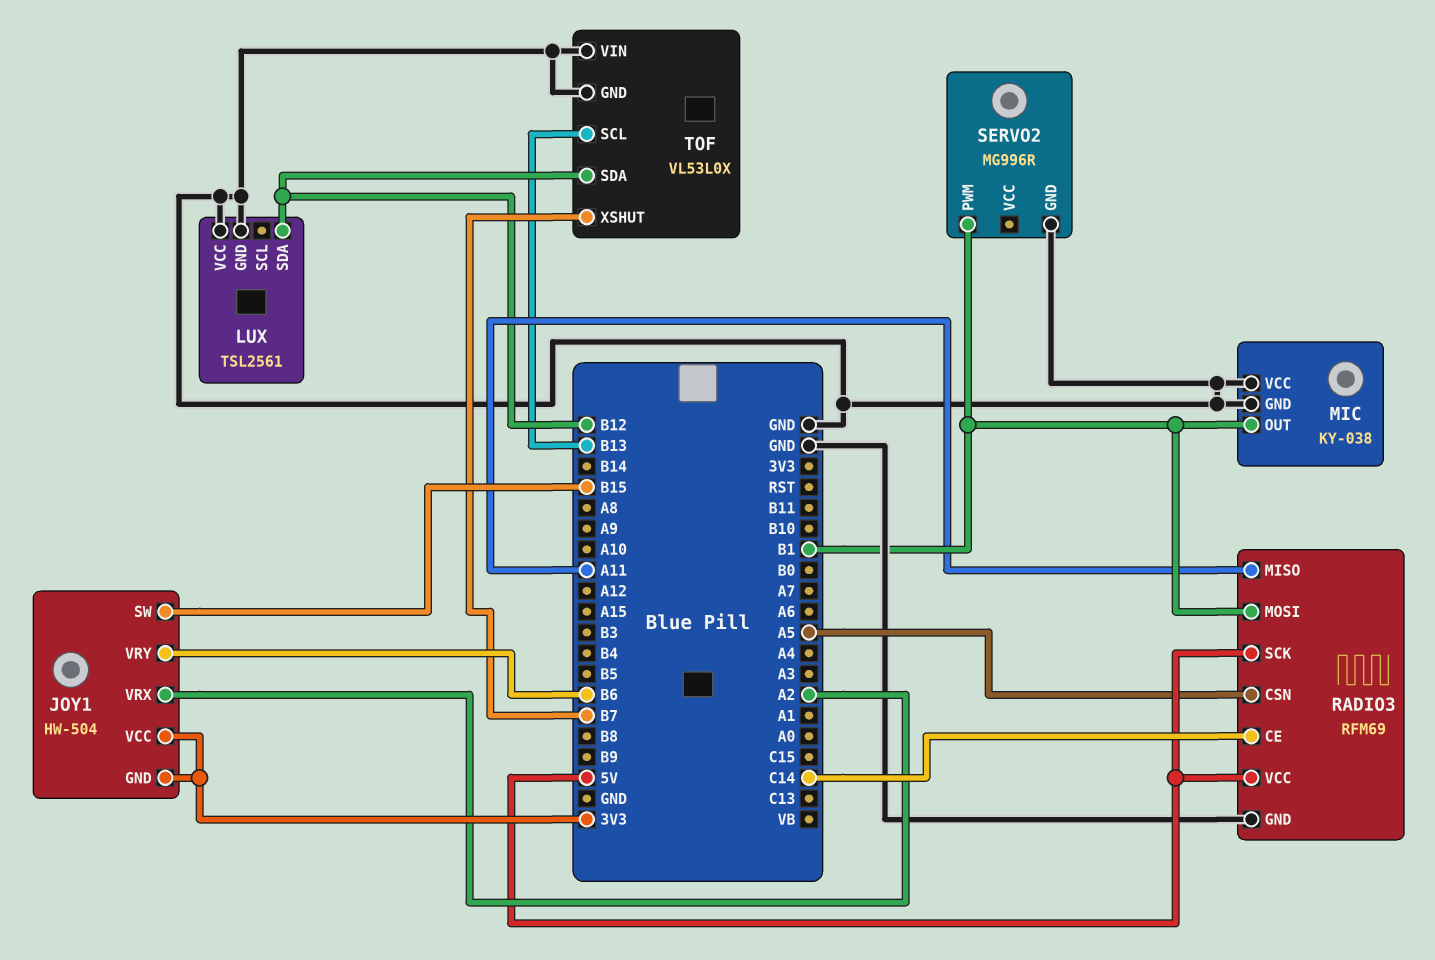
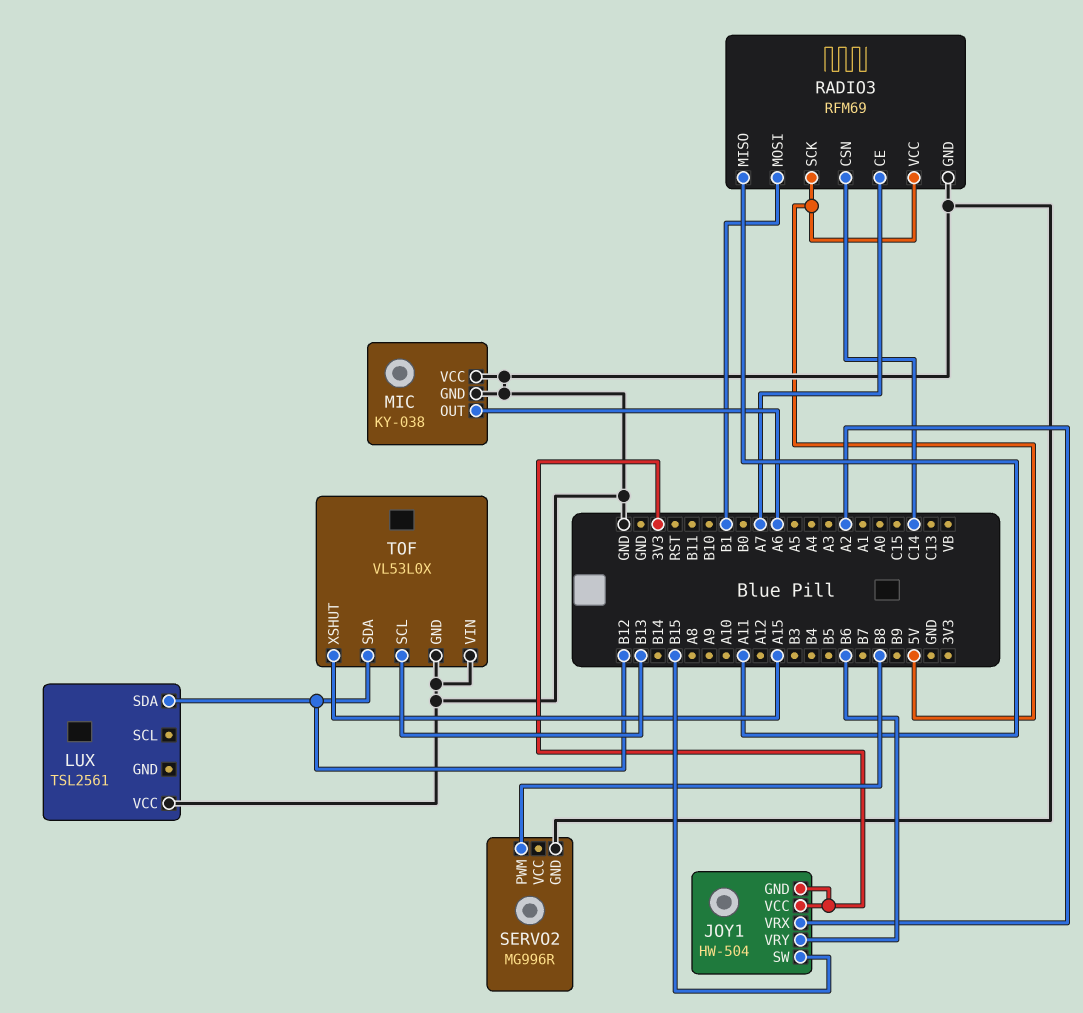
LUX pin GND: GND -> none
MIC pin OUT: B1 -> A6
RADIO3 pin CE: C14 -> A7
RADIO3 pin CSN: A5 -> C14
SERVO2 pin PWM: B1 -> B8
TOF pin XSHUT: B7 -> A15

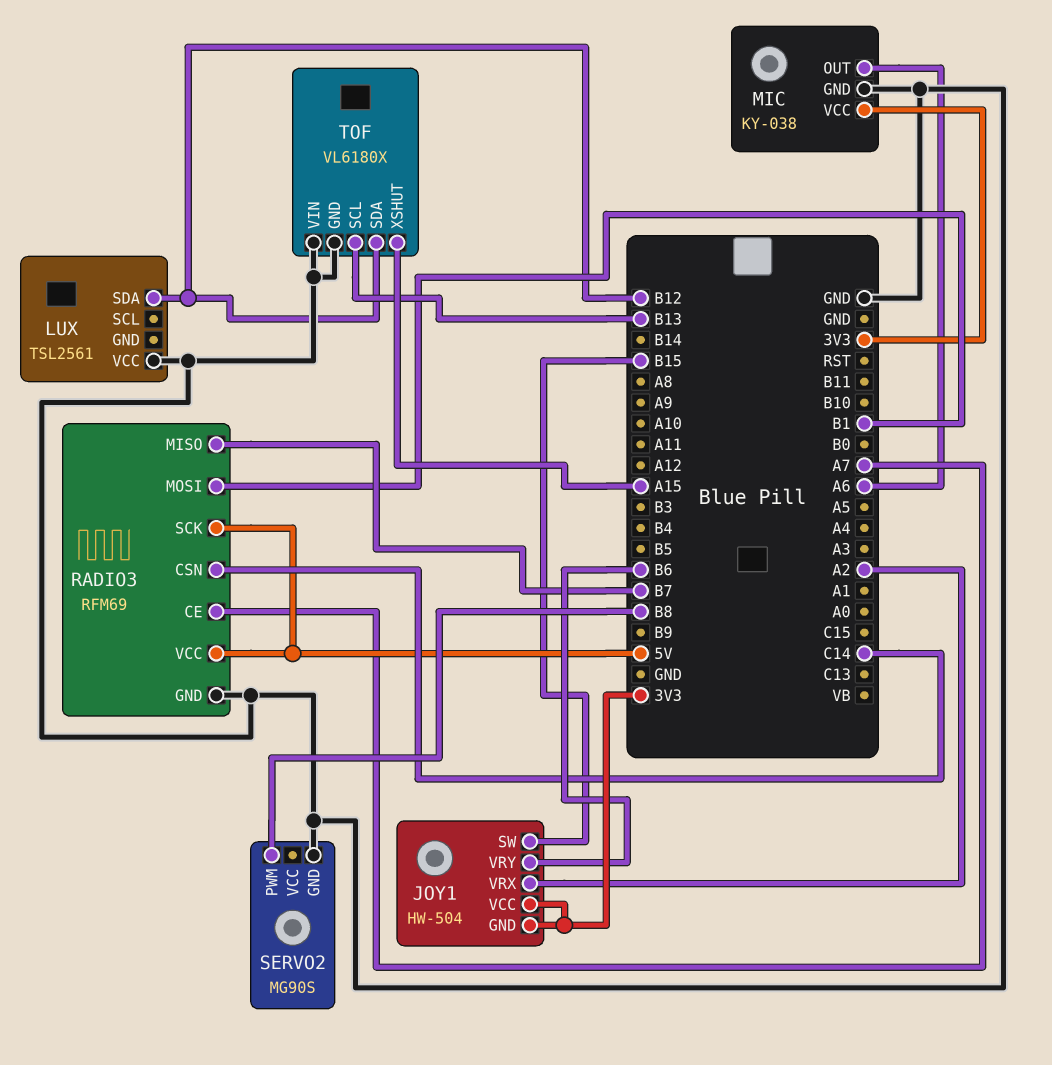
MIC pin VCC: GND -> 3V3
RADIO3 pin MISO: A11 -> B7
SERVO2: MG996R -> MG90S
TOF: VL53L0X -> VL6180X

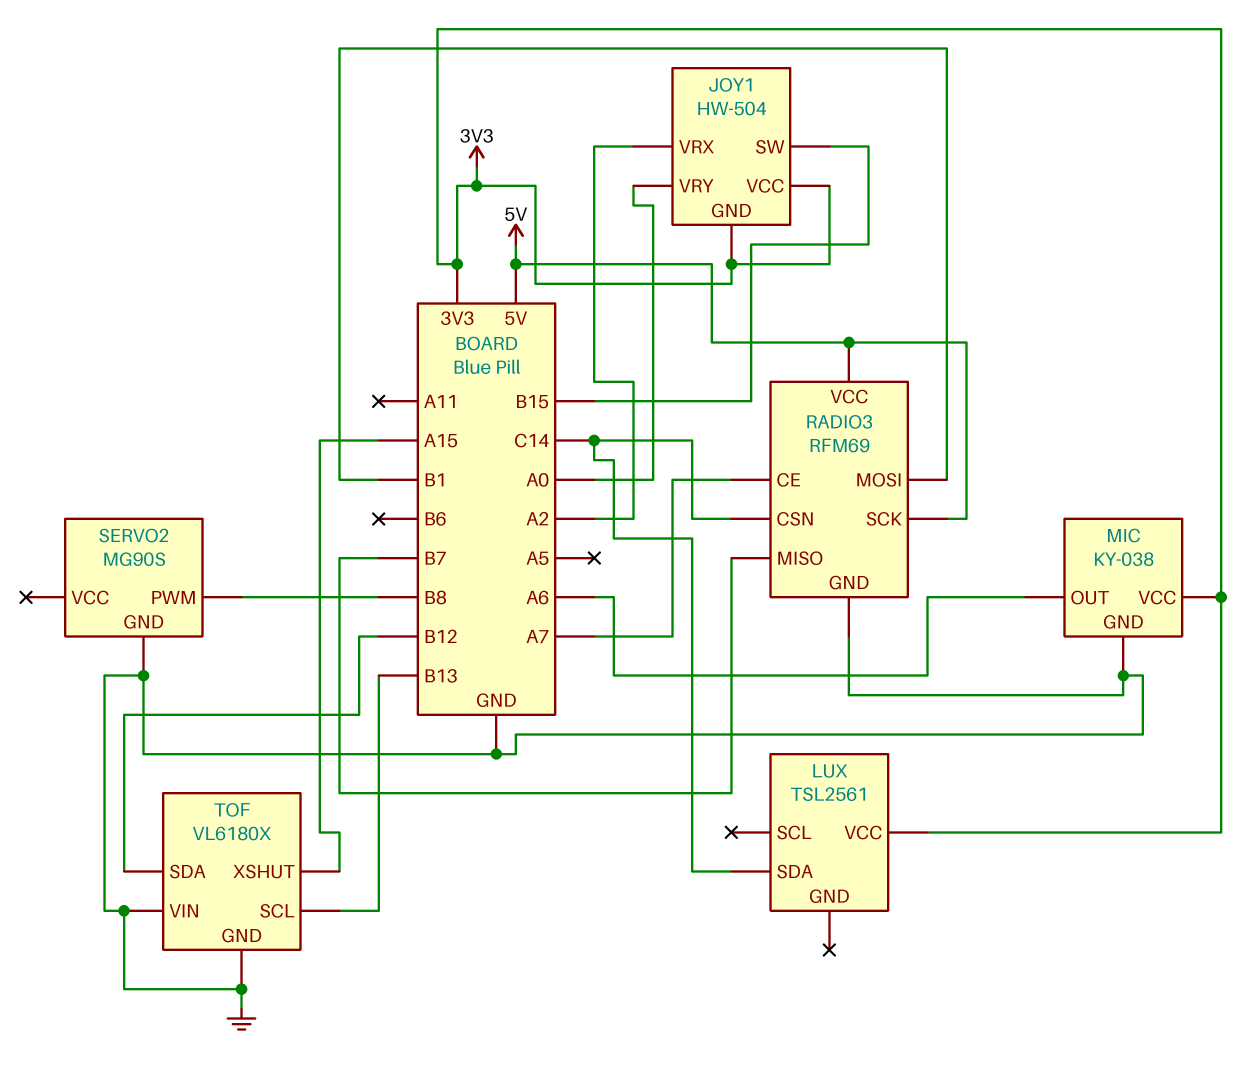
JOY1 pin VRY: B6 -> A0
LUX pin SDA: B12 -> C14
LUX pin VCC: GND -> 3V3

